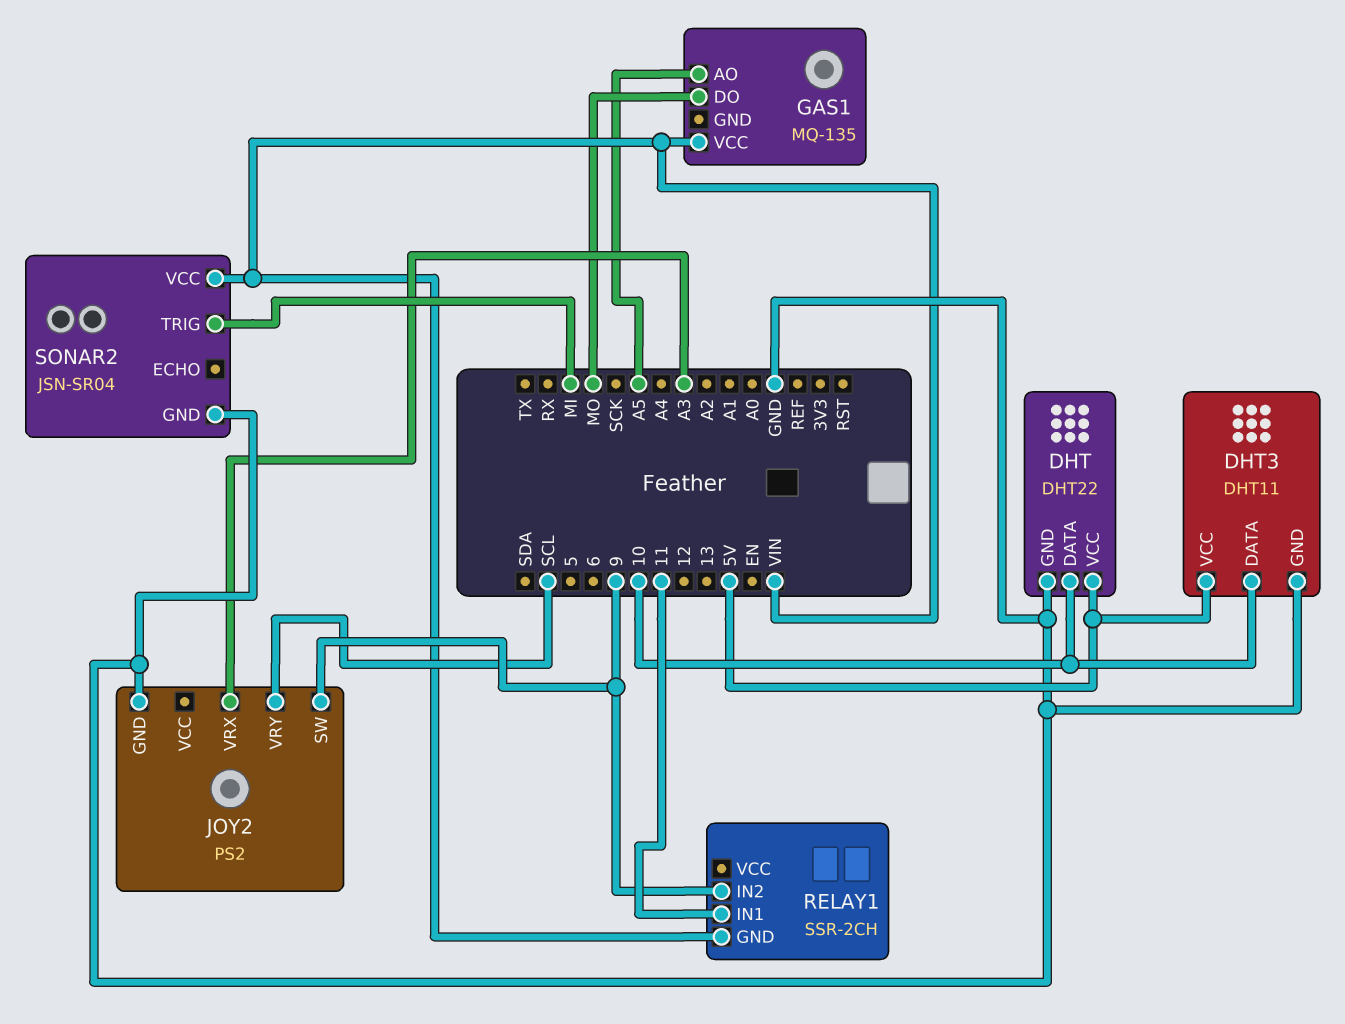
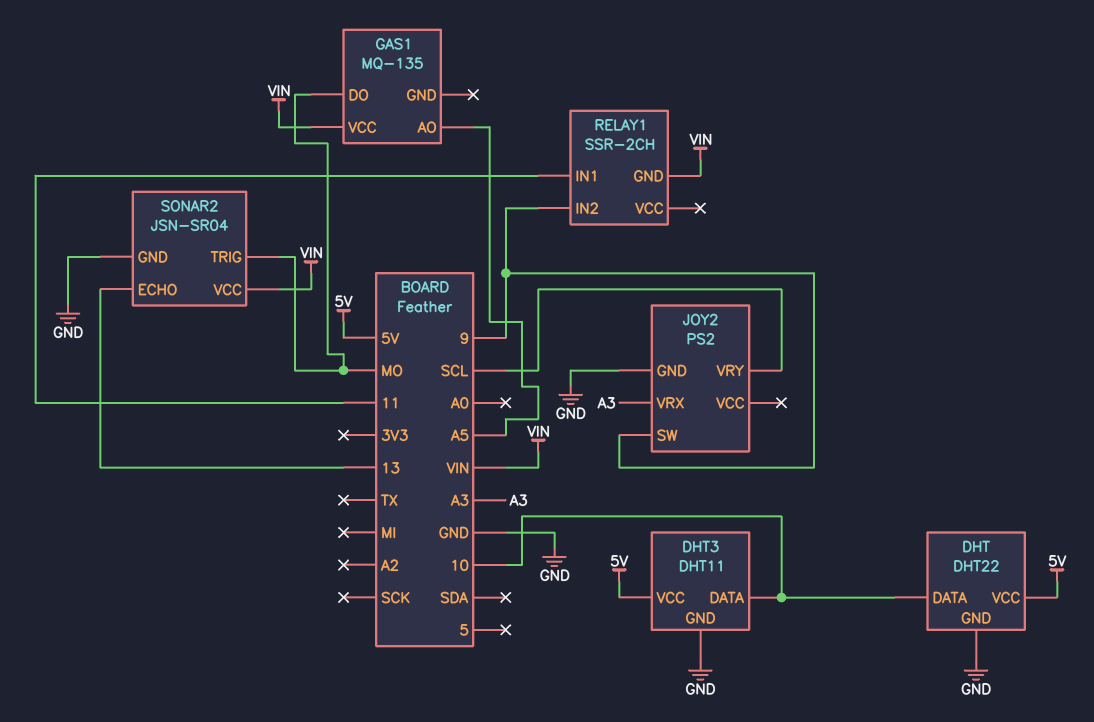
SONAR2 pin ECHO: none -> 13
SONAR2 pin TRIG: MI -> MO

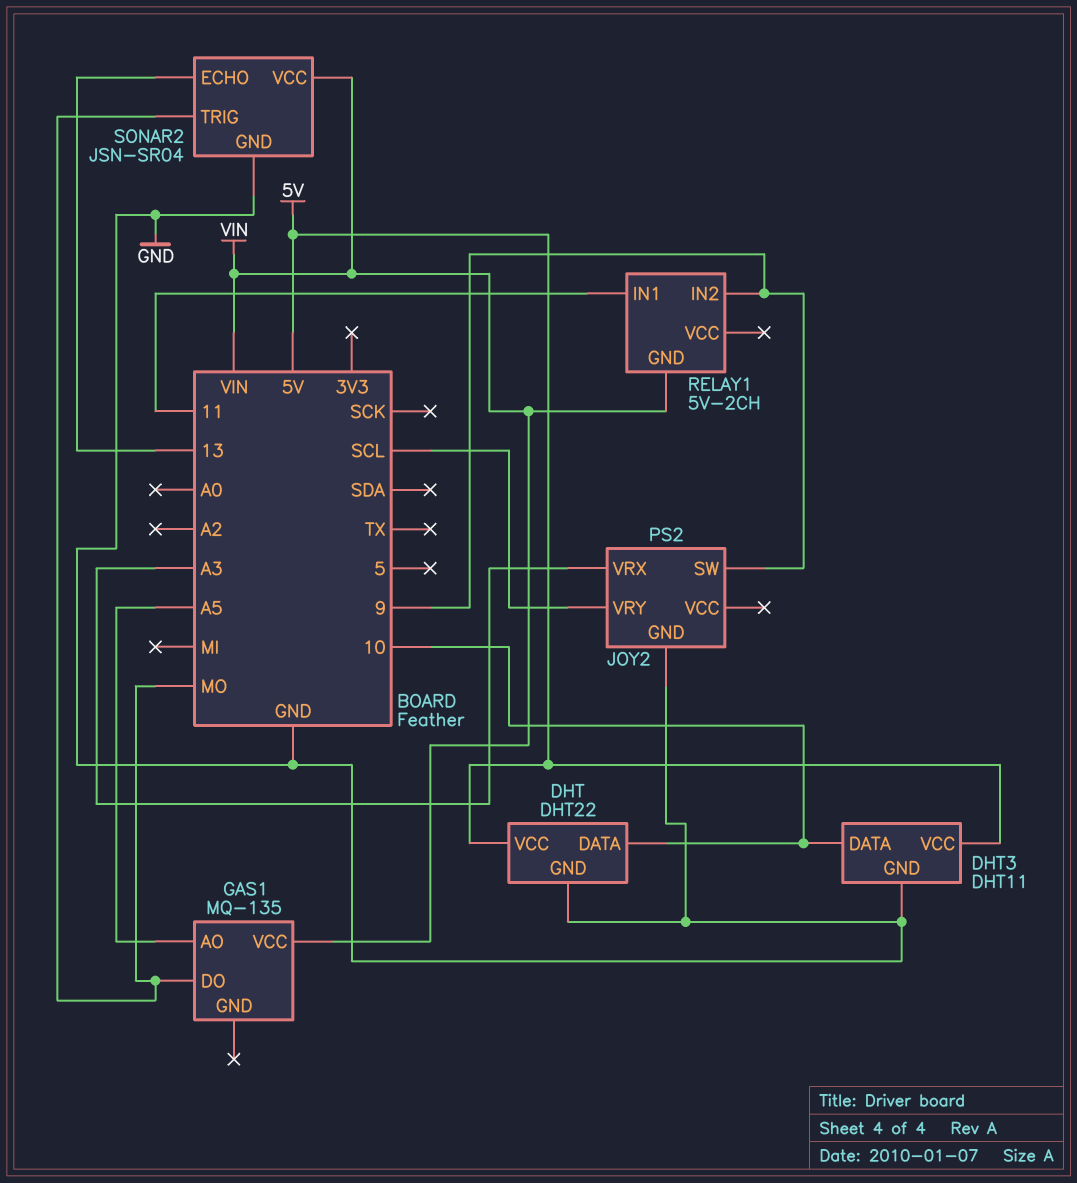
RELAY1: SSR-2CH -> 5V-2CH

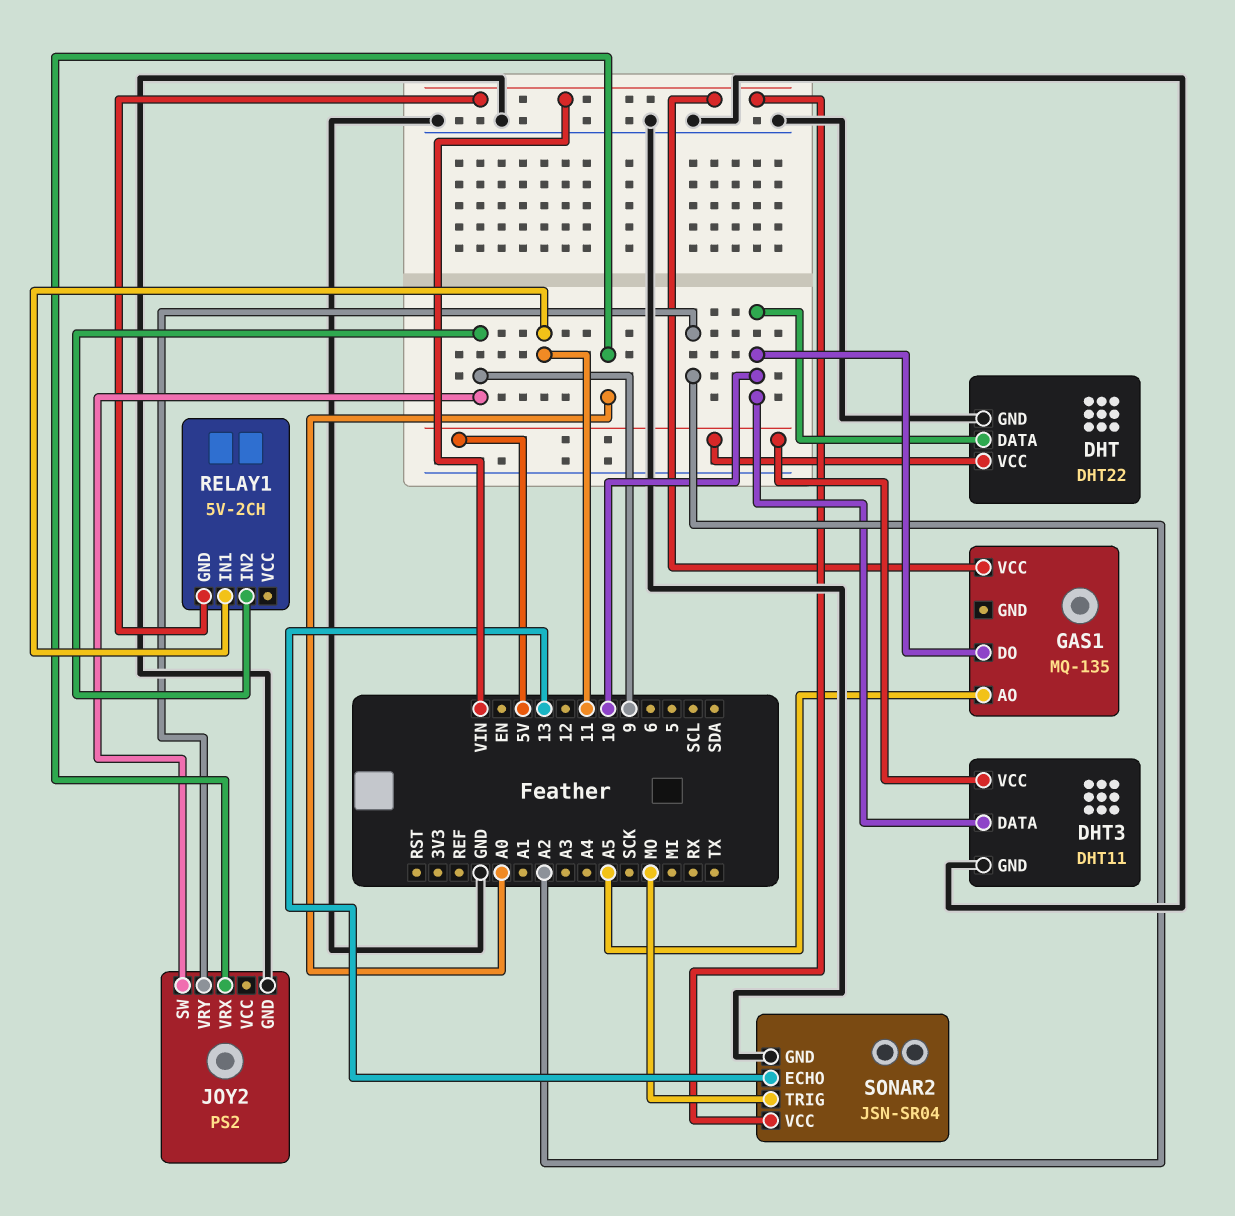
GAS1 pin DO: MO -> 10
JOY2 pin VRX: A3 -> A0
JOY2 pin VRY: SCL -> A2

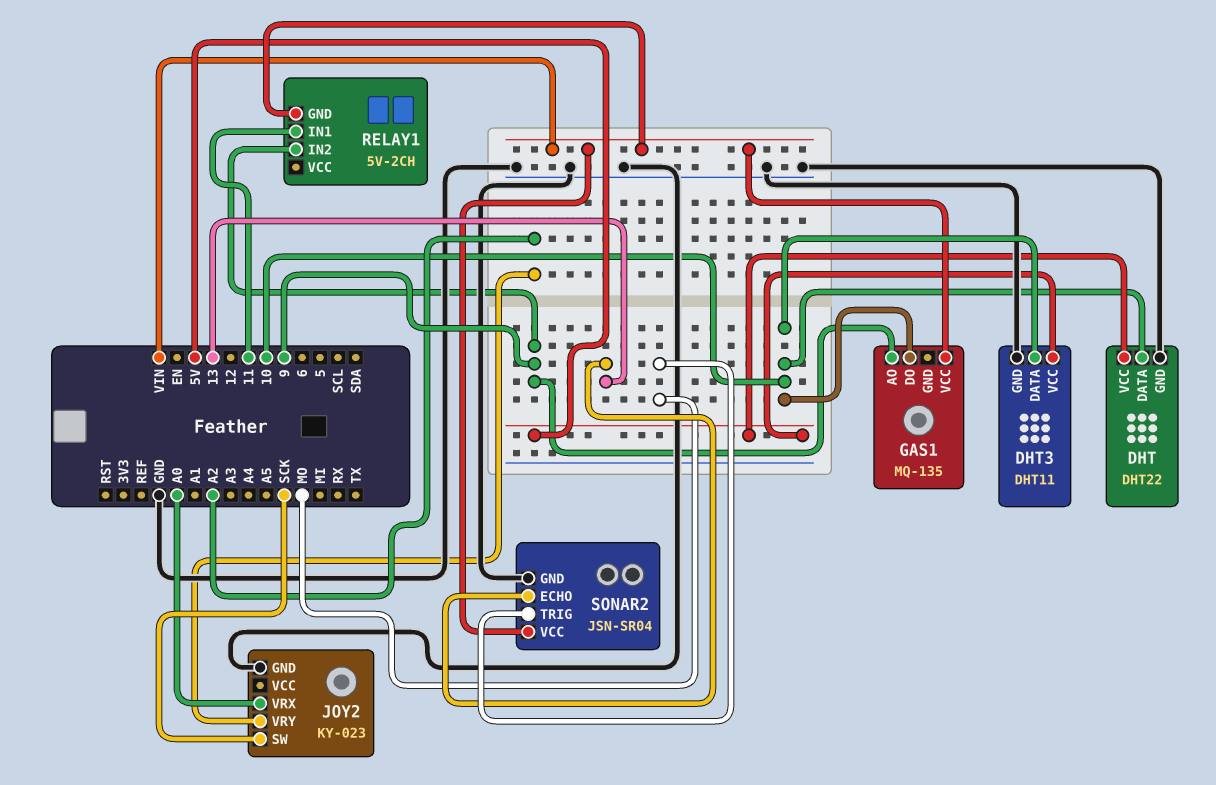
GAS1 pin AO: A5 -> 9
JOY2: PS2 -> KY-023
JOY2 pin SW: 9 -> SCK

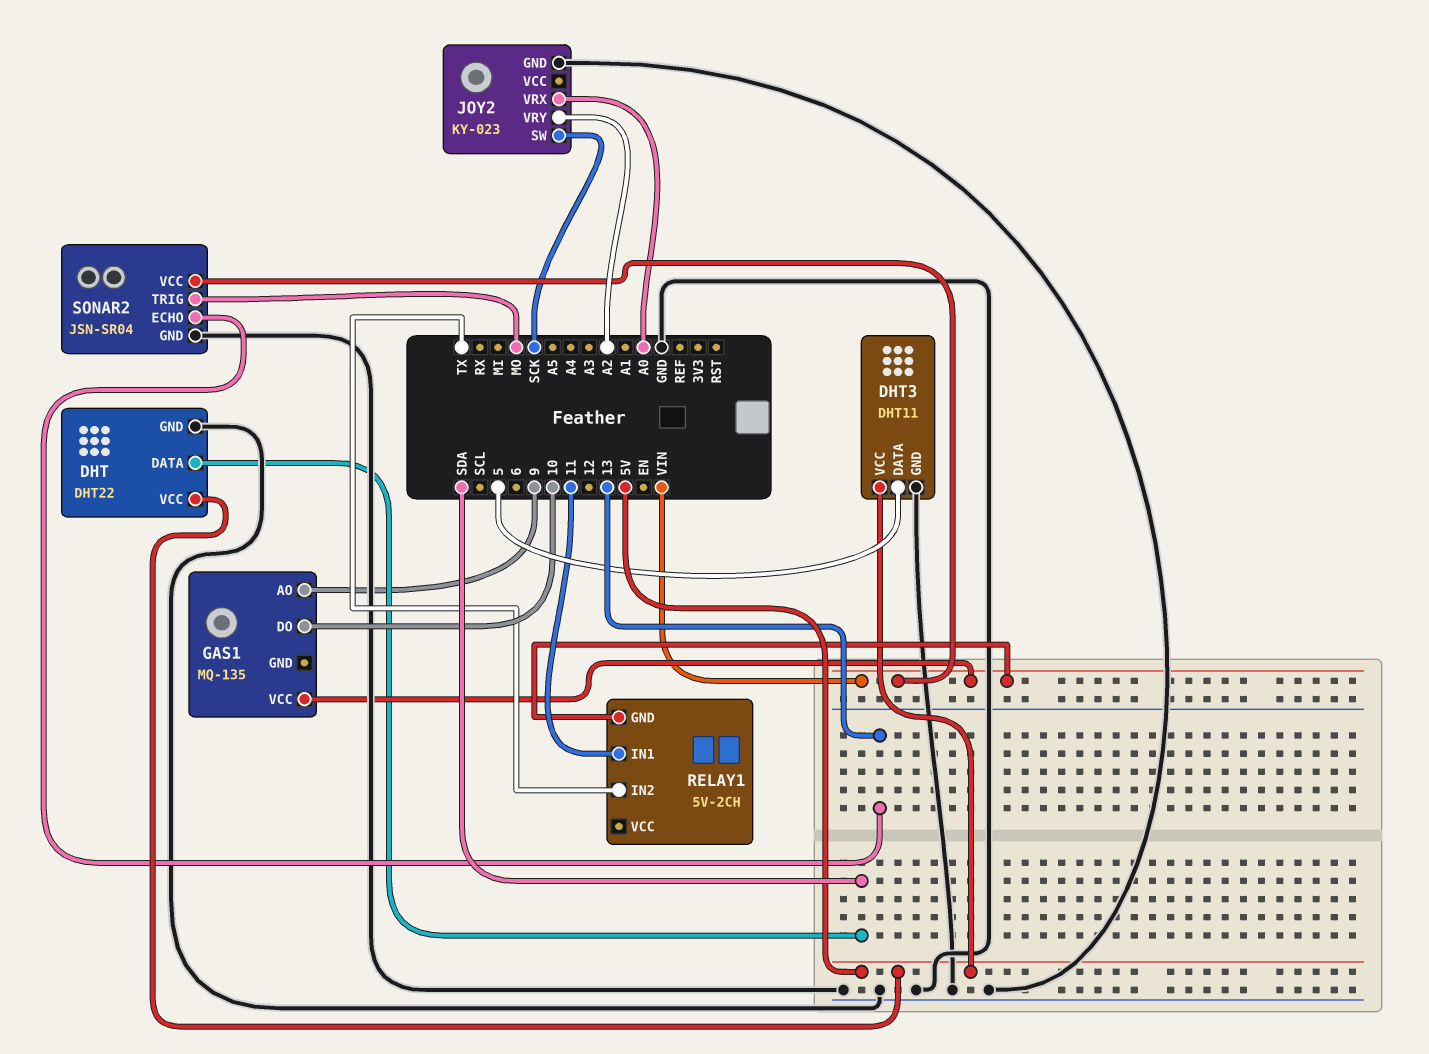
DHT pin DATA: 10 -> SDA
DHT3 pin DATA: 10 -> 5
RELAY1 pin IN2: 9 -> TX

